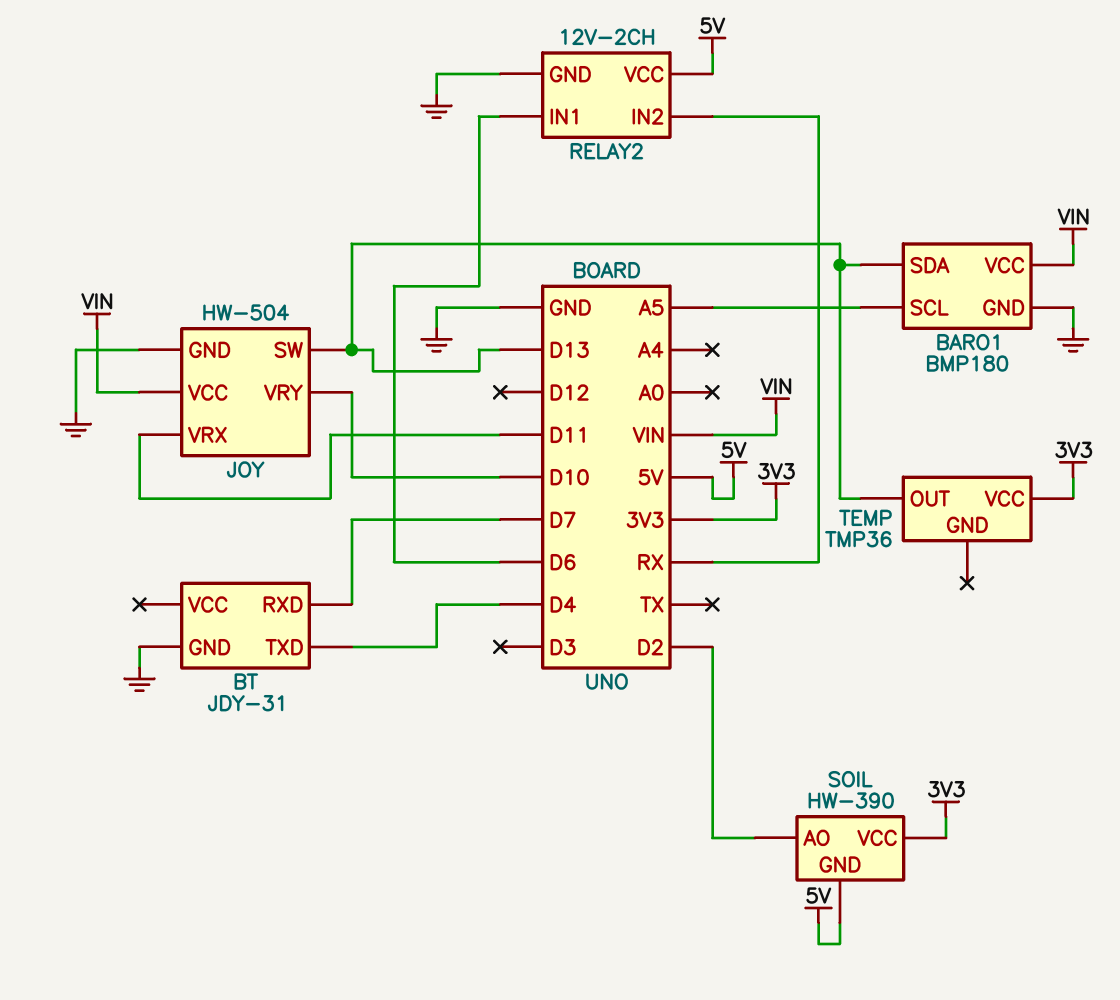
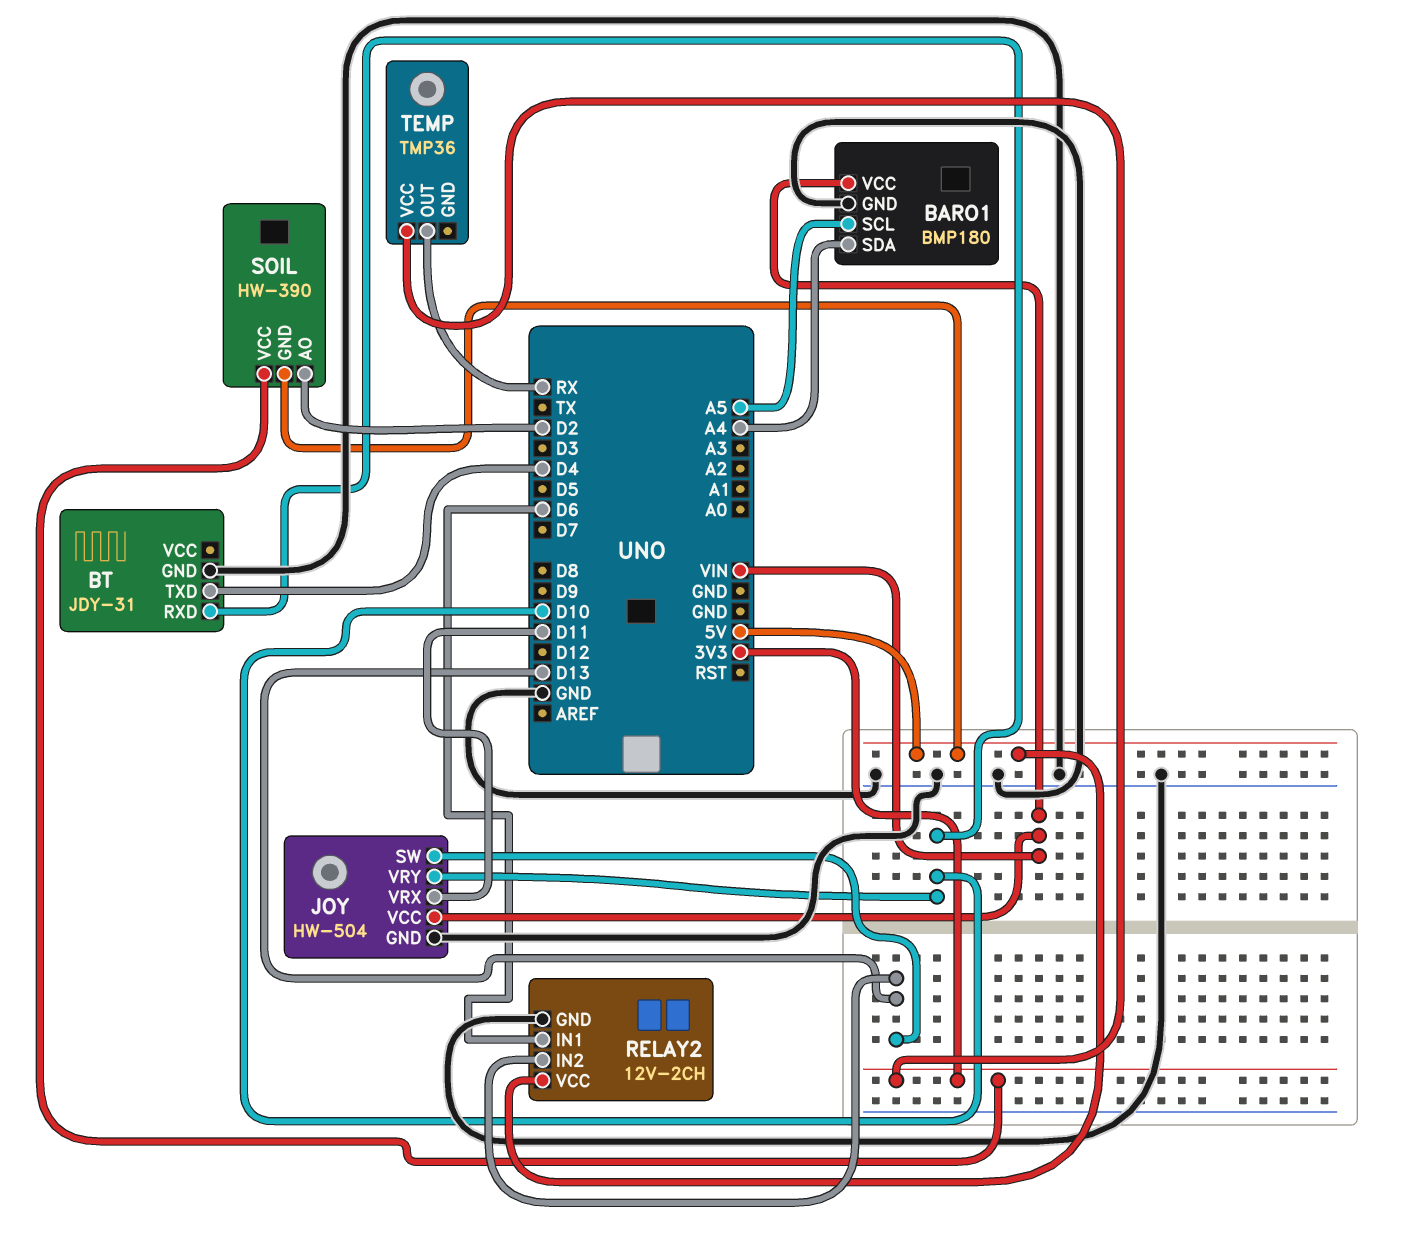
BARO1 pin SDA: D13 -> A4
BT pin RXD: D7 -> D10
RELAY2 pin IN2: RX -> D13
TEMP pin OUT: D13 -> RX

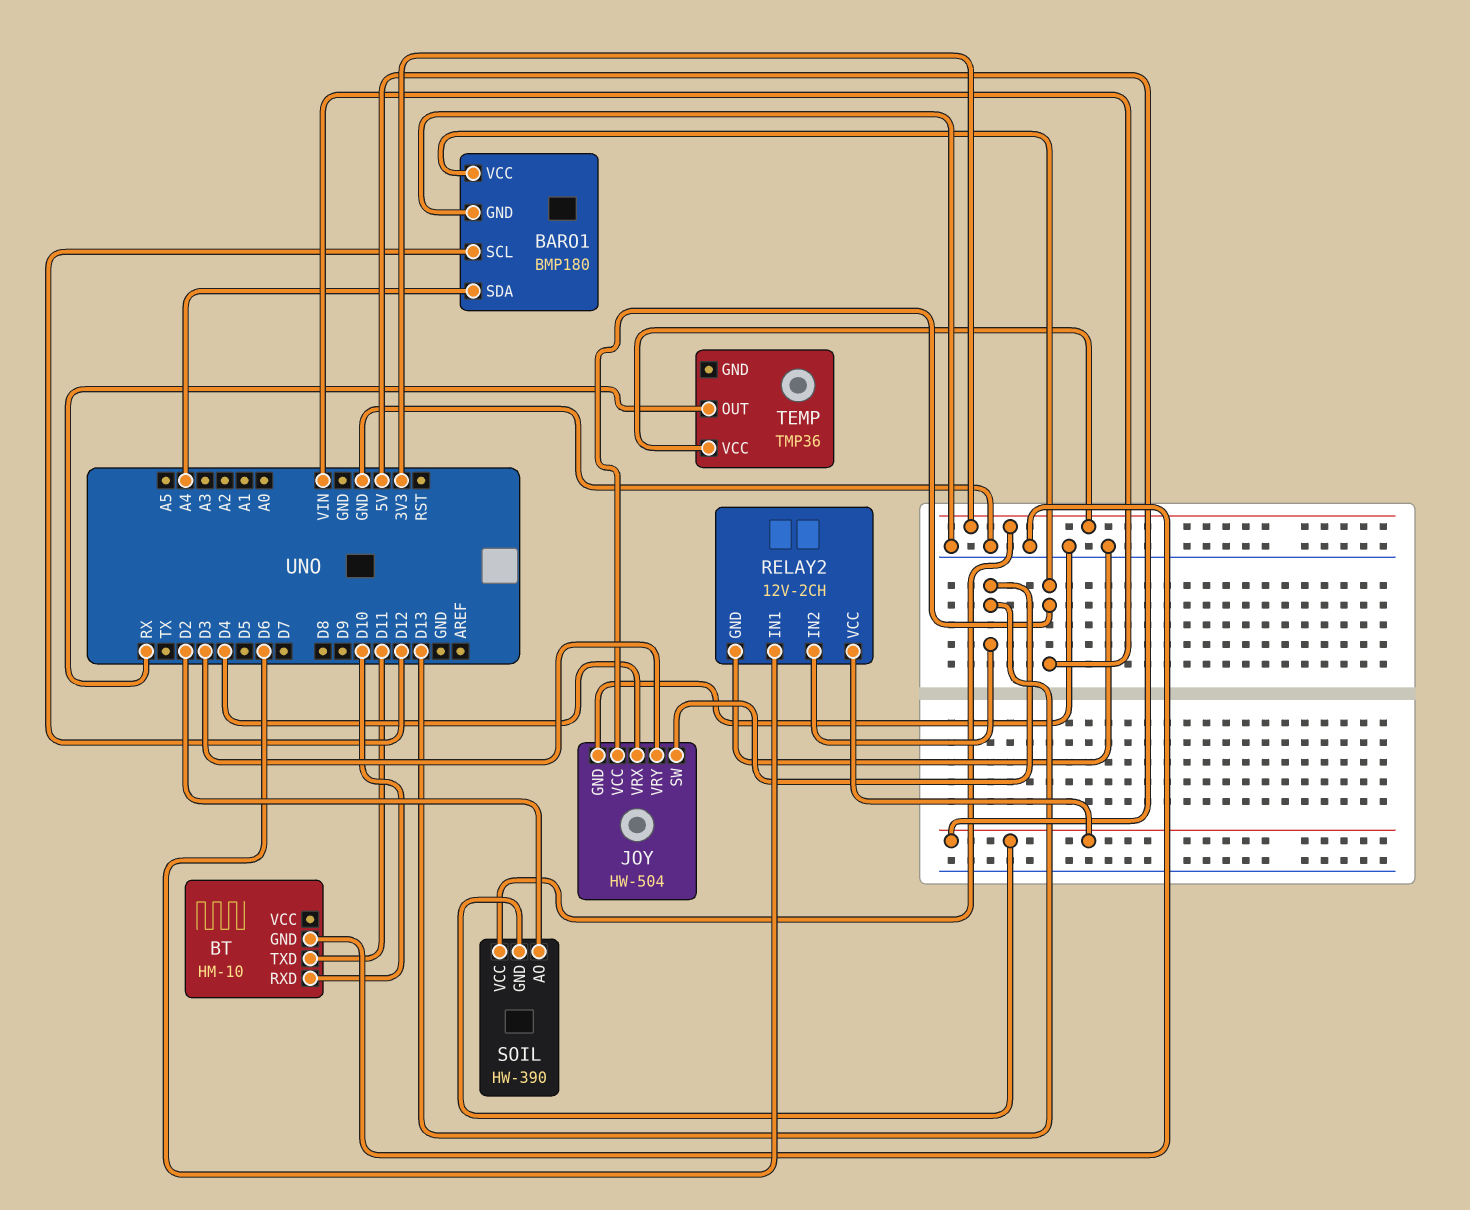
BARO1 pin SCL: A5 -> D12
BT: JDY-31 -> HM-10
BT pin TXD: D4 -> D11
JOY pin VRX: D11 -> D4
JOY pin VRY: D10 -> D3

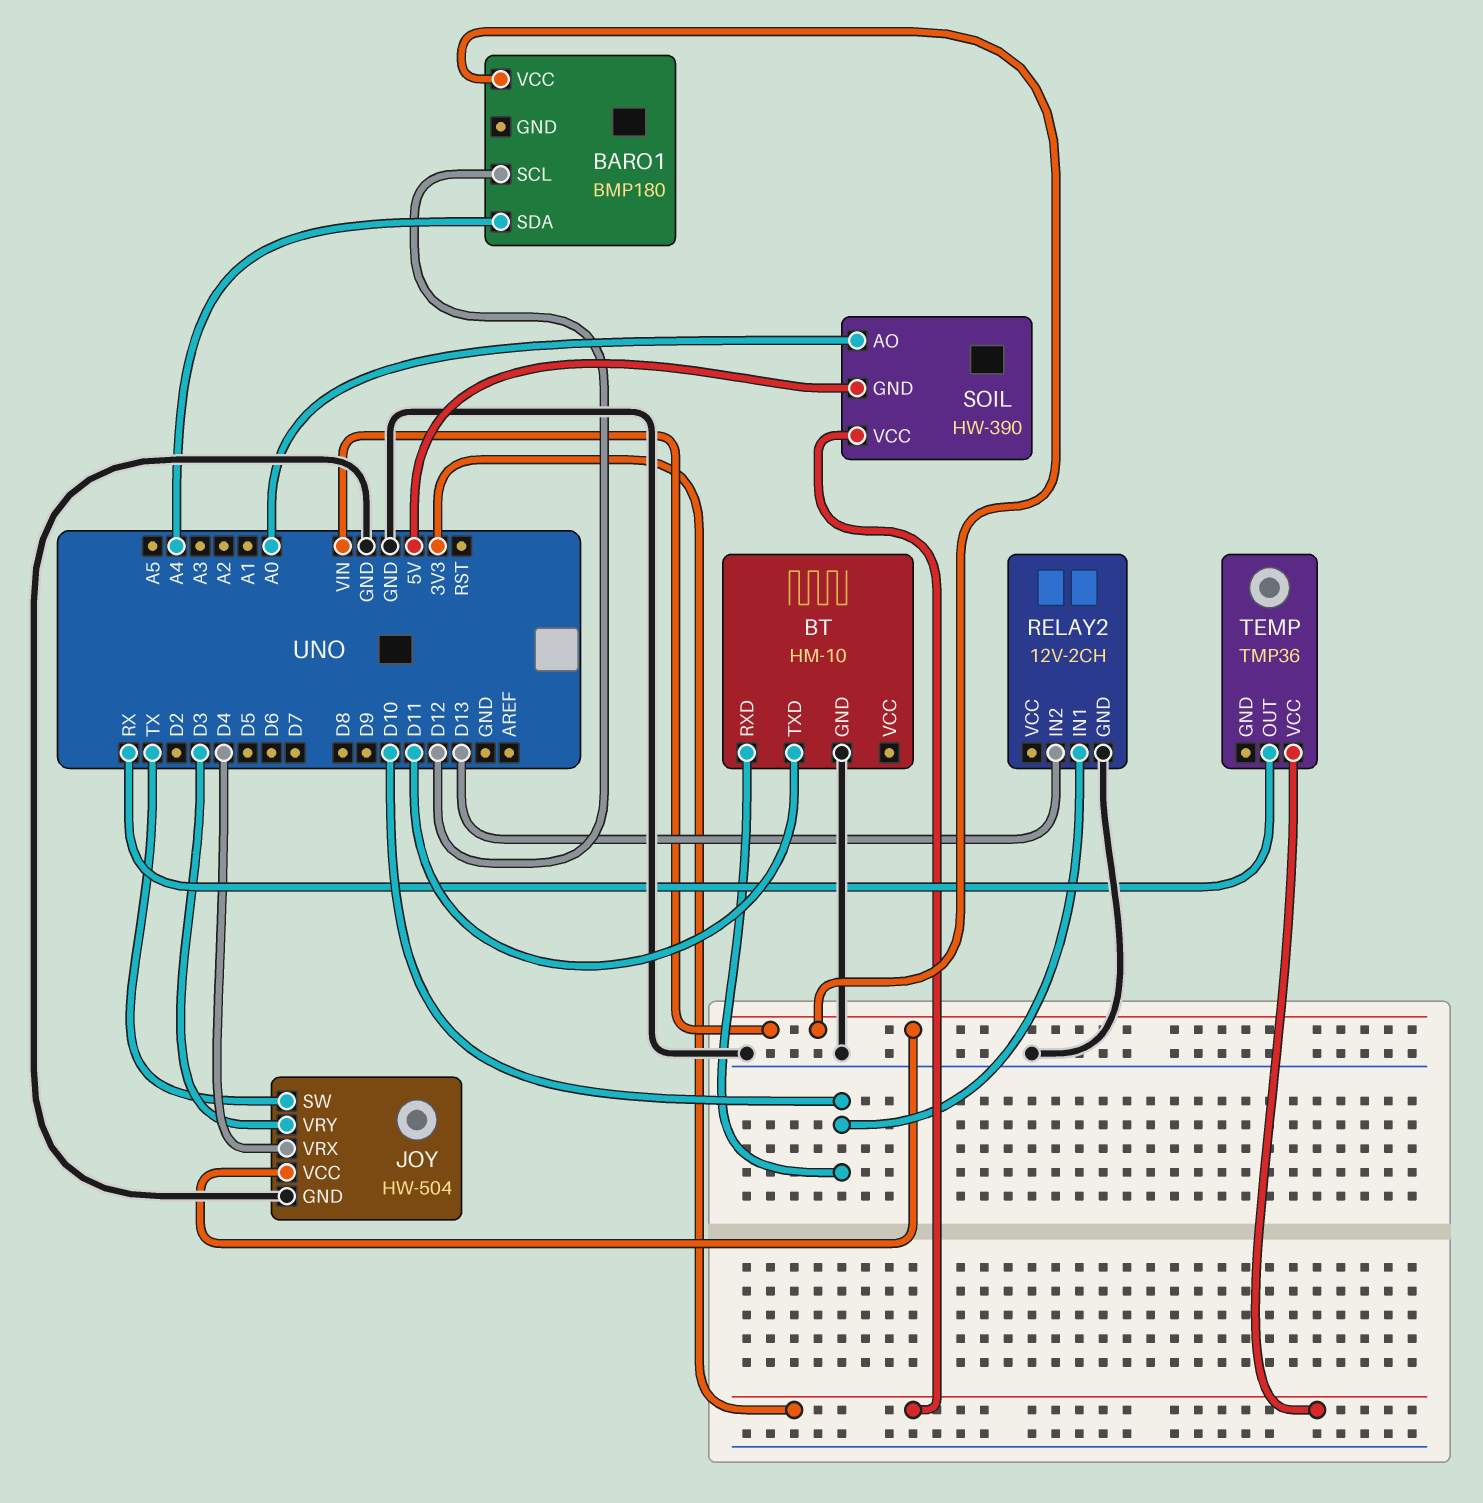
BARO1 pin GND: GND -> none
JOY pin SW: D13 -> TX
RELAY2 pin IN1: D6 -> D10
RELAY2 pin VCC: 5V -> none
SOIL pin AO: D2 -> A0

